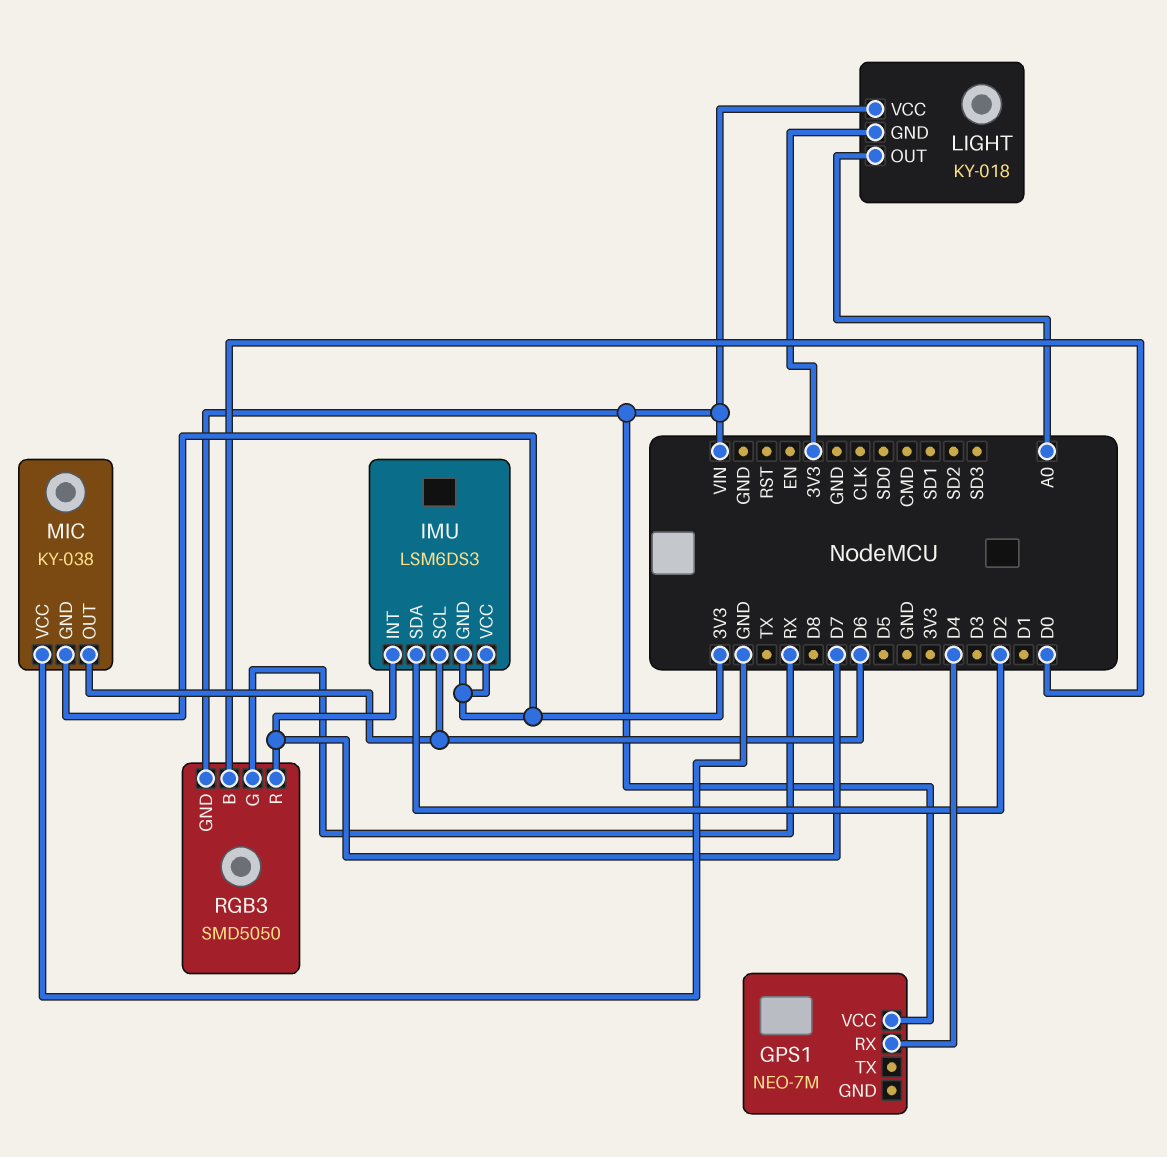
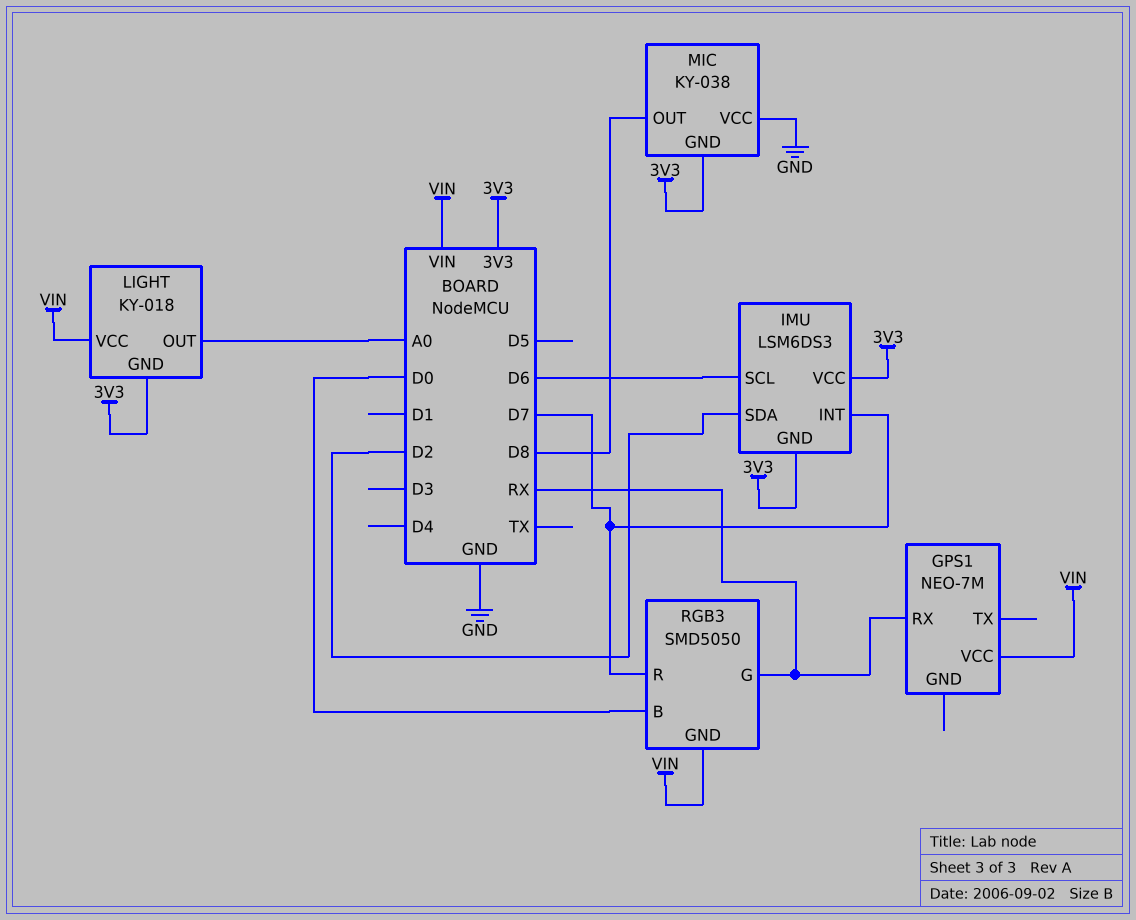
GPS1 pin RX: D4 -> RX
MIC pin OUT: D6 -> D8

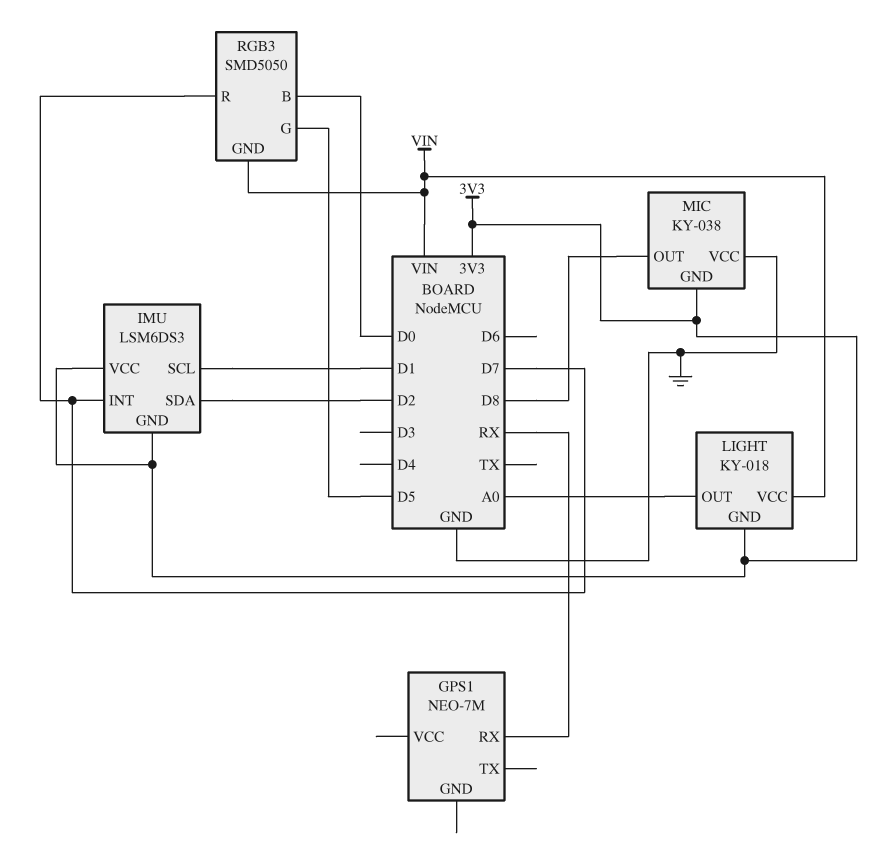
GPS1 pin VCC: VIN -> none
IMU pin SCL: D6 -> D1
RGB3 pin G: RX -> D5

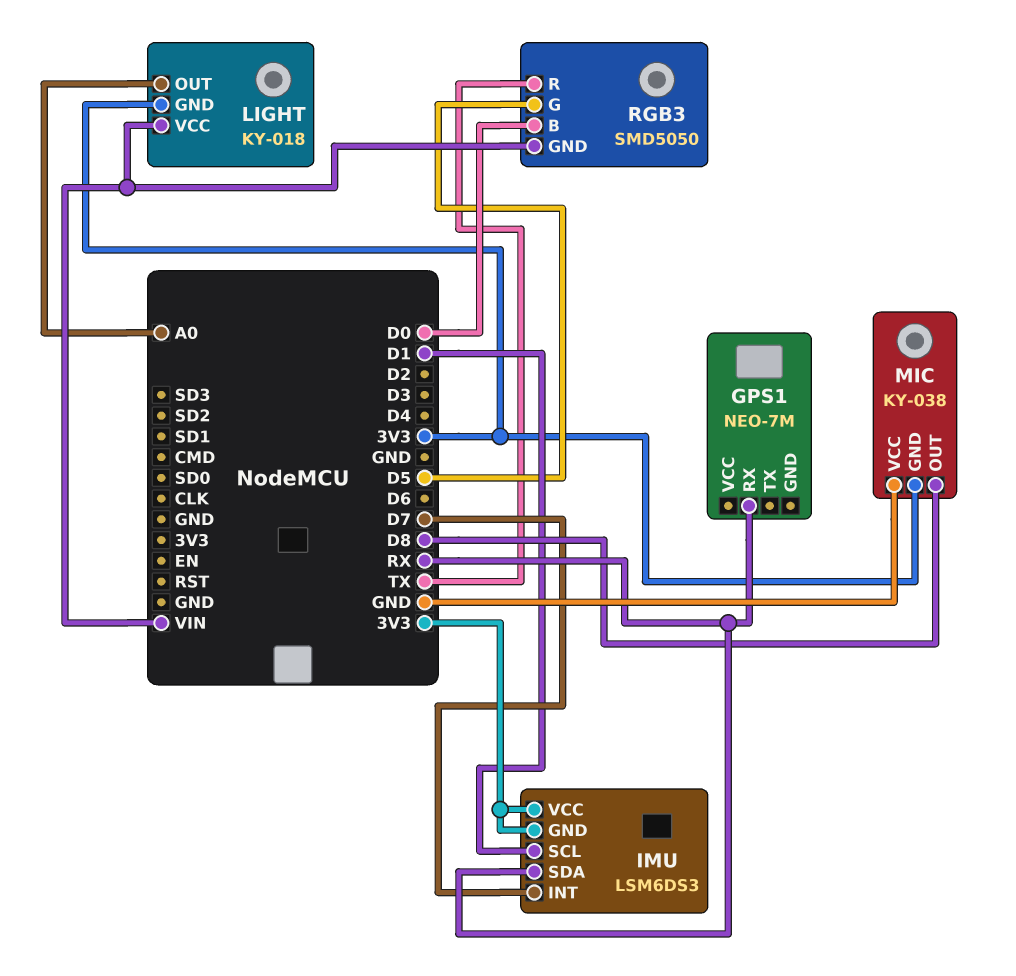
IMU pin SDA: D2 -> RX
RGB3 pin R: D7 -> TX

